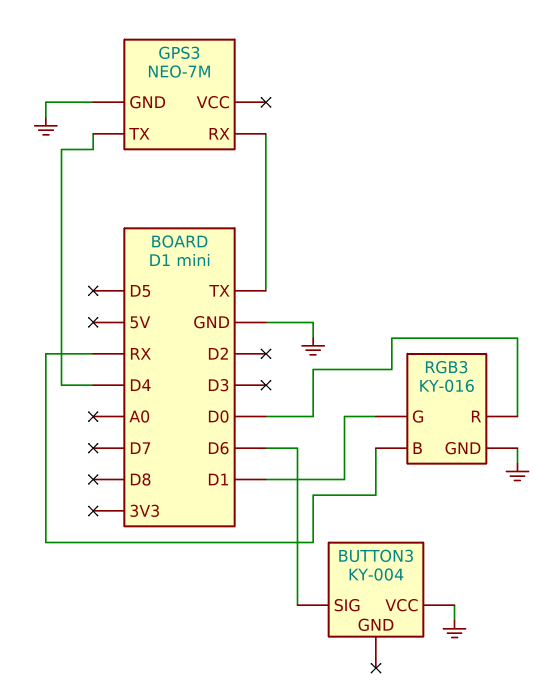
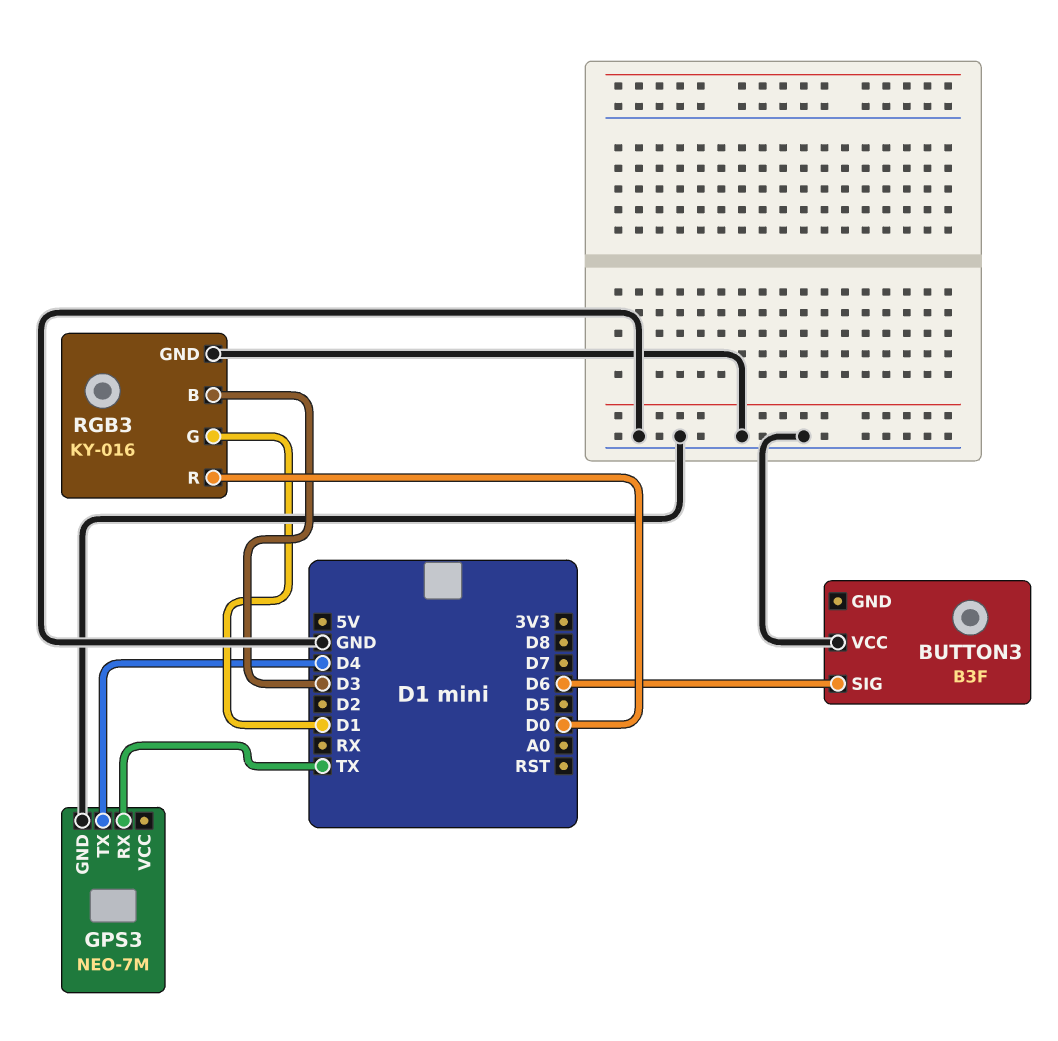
BUTTON3: KY-004 -> B3F
RGB3 pin B: RX -> D3

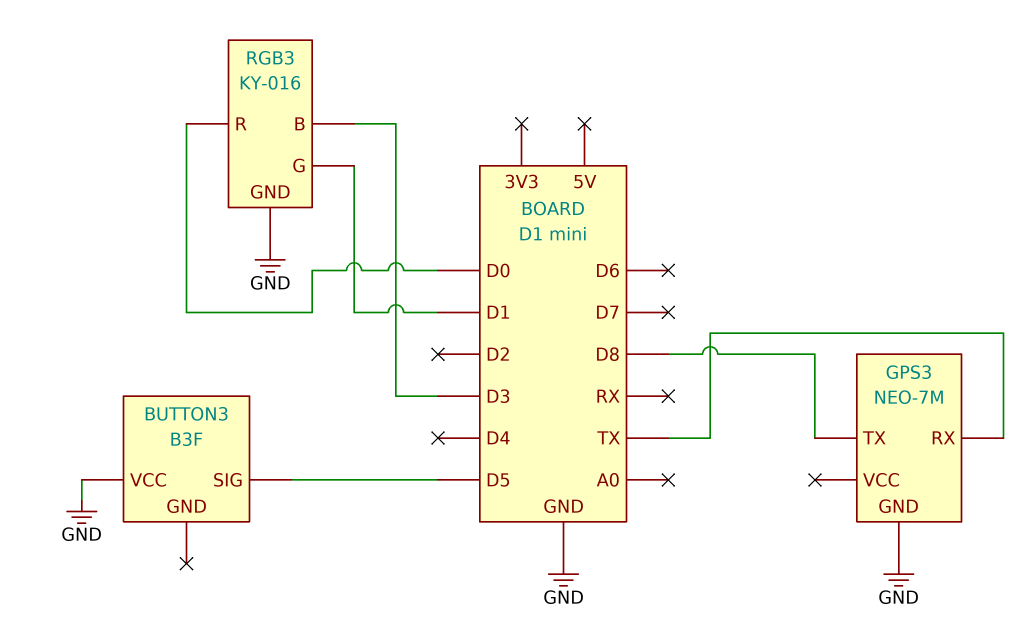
BUTTON3 pin SIG: D6 -> D5
GPS3 pin TX: D4 -> D8

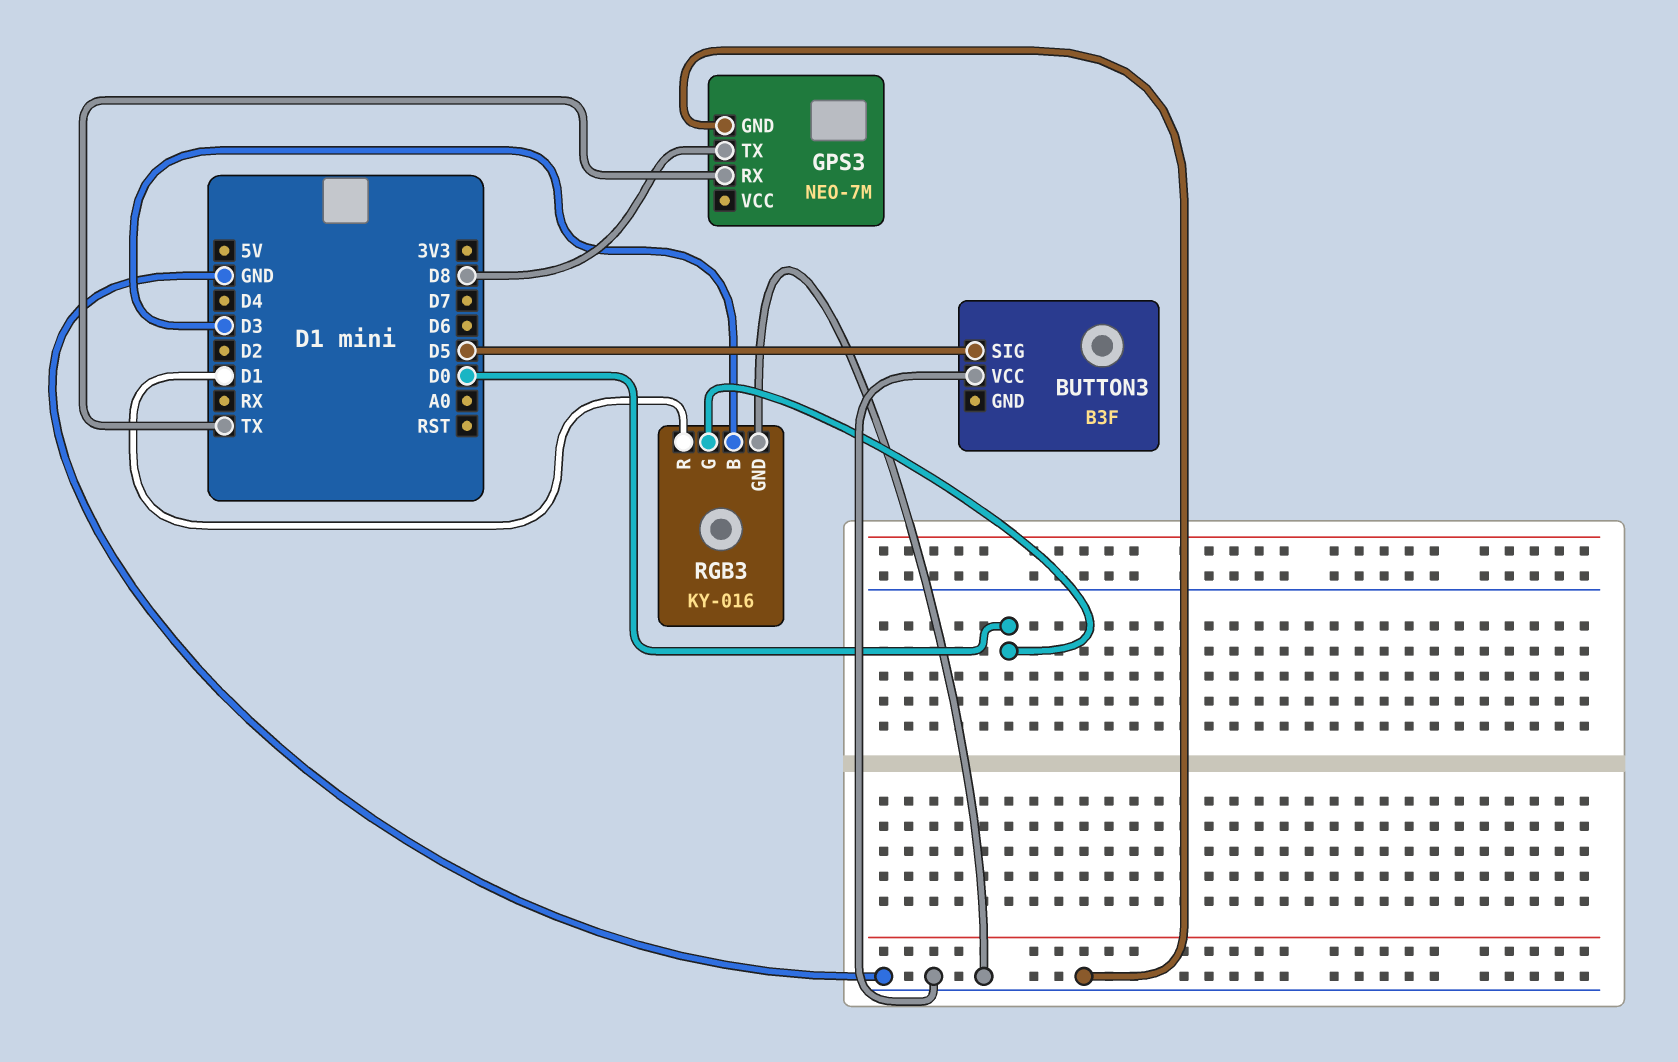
RGB3 pin G: D1 -> D0
RGB3 pin R: D0 -> D1

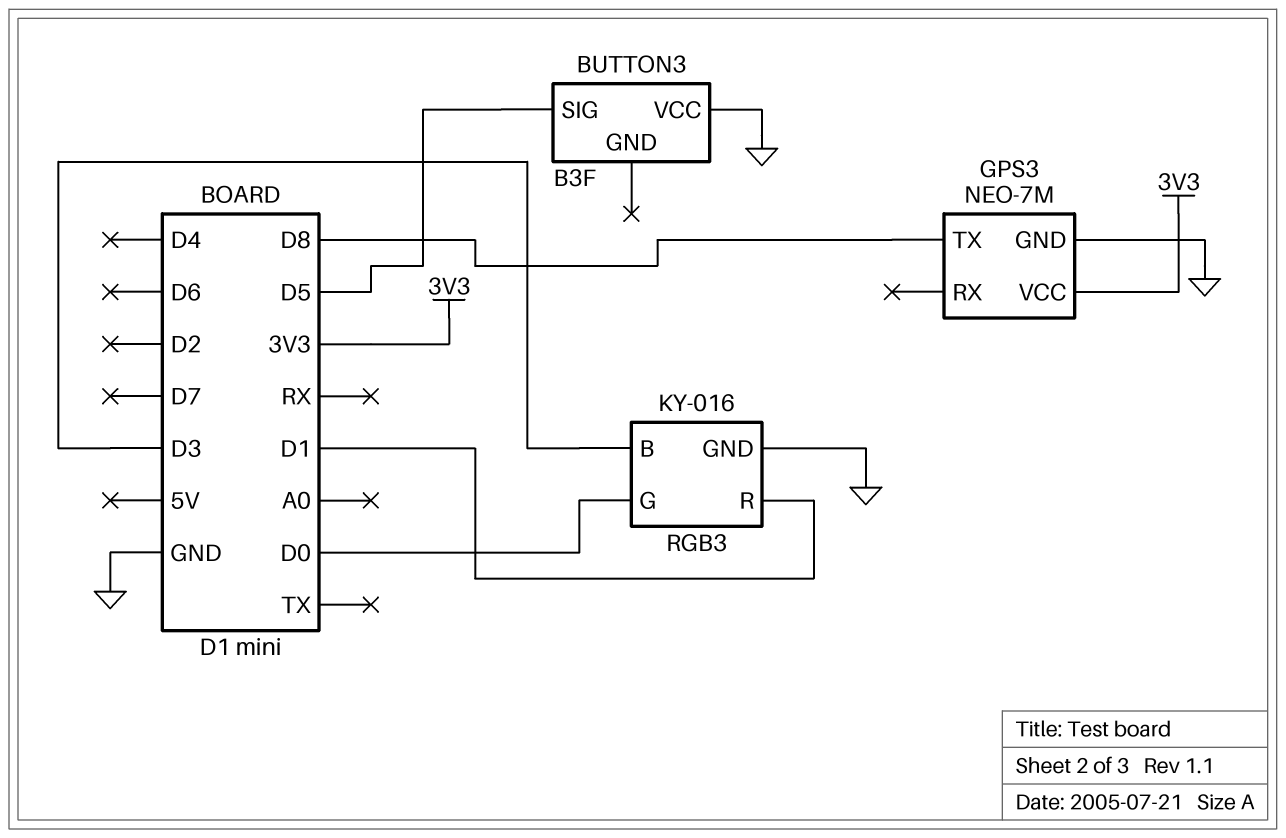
GPS3 pin RX: TX -> none
GPS3 pin VCC: none -> 3V3

